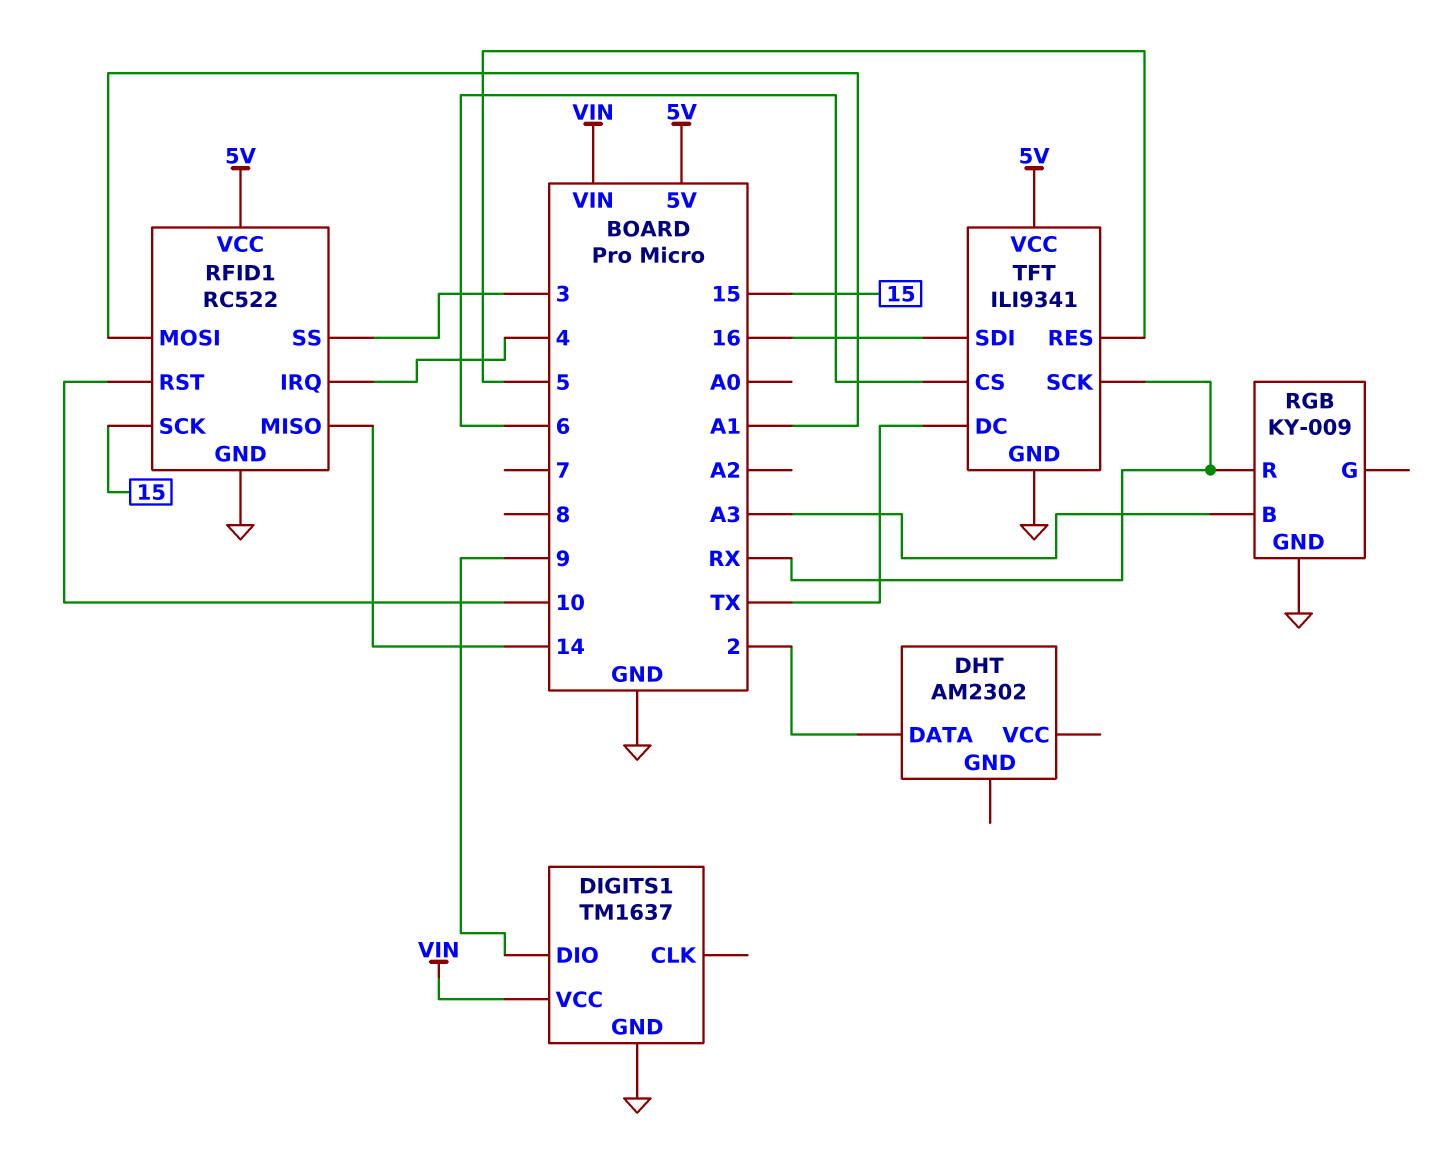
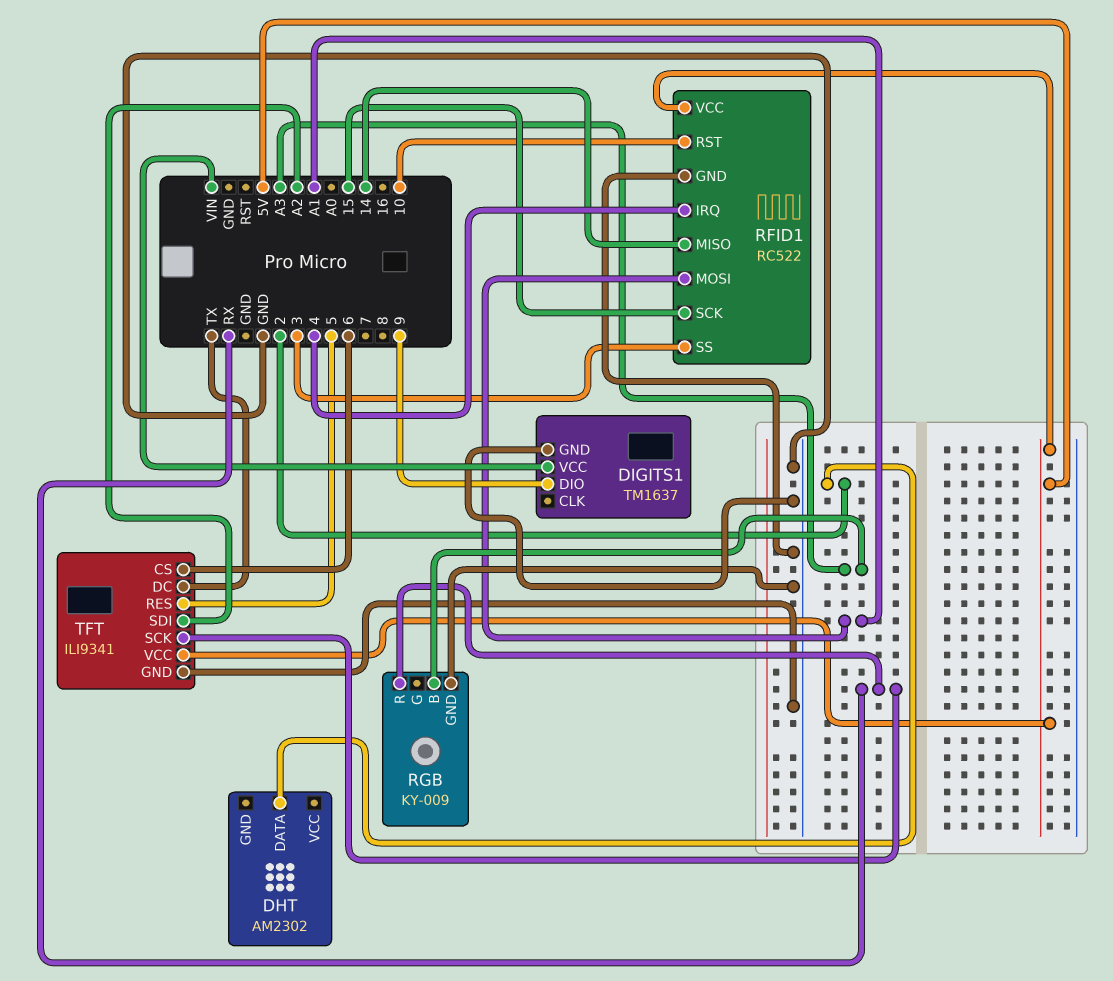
TFT pin SDI: 16 -> A2

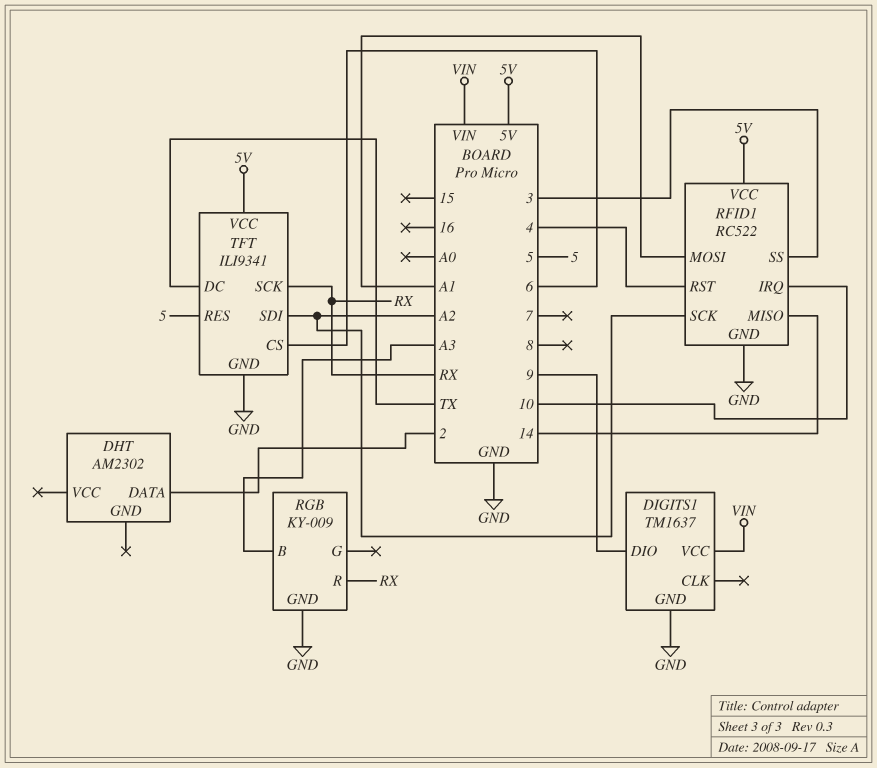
RFID1 pin IRQ: 4 -> 10
RFID1 pin RST: 10 -> 4
RFID1 pin SCK: 15 -> A2

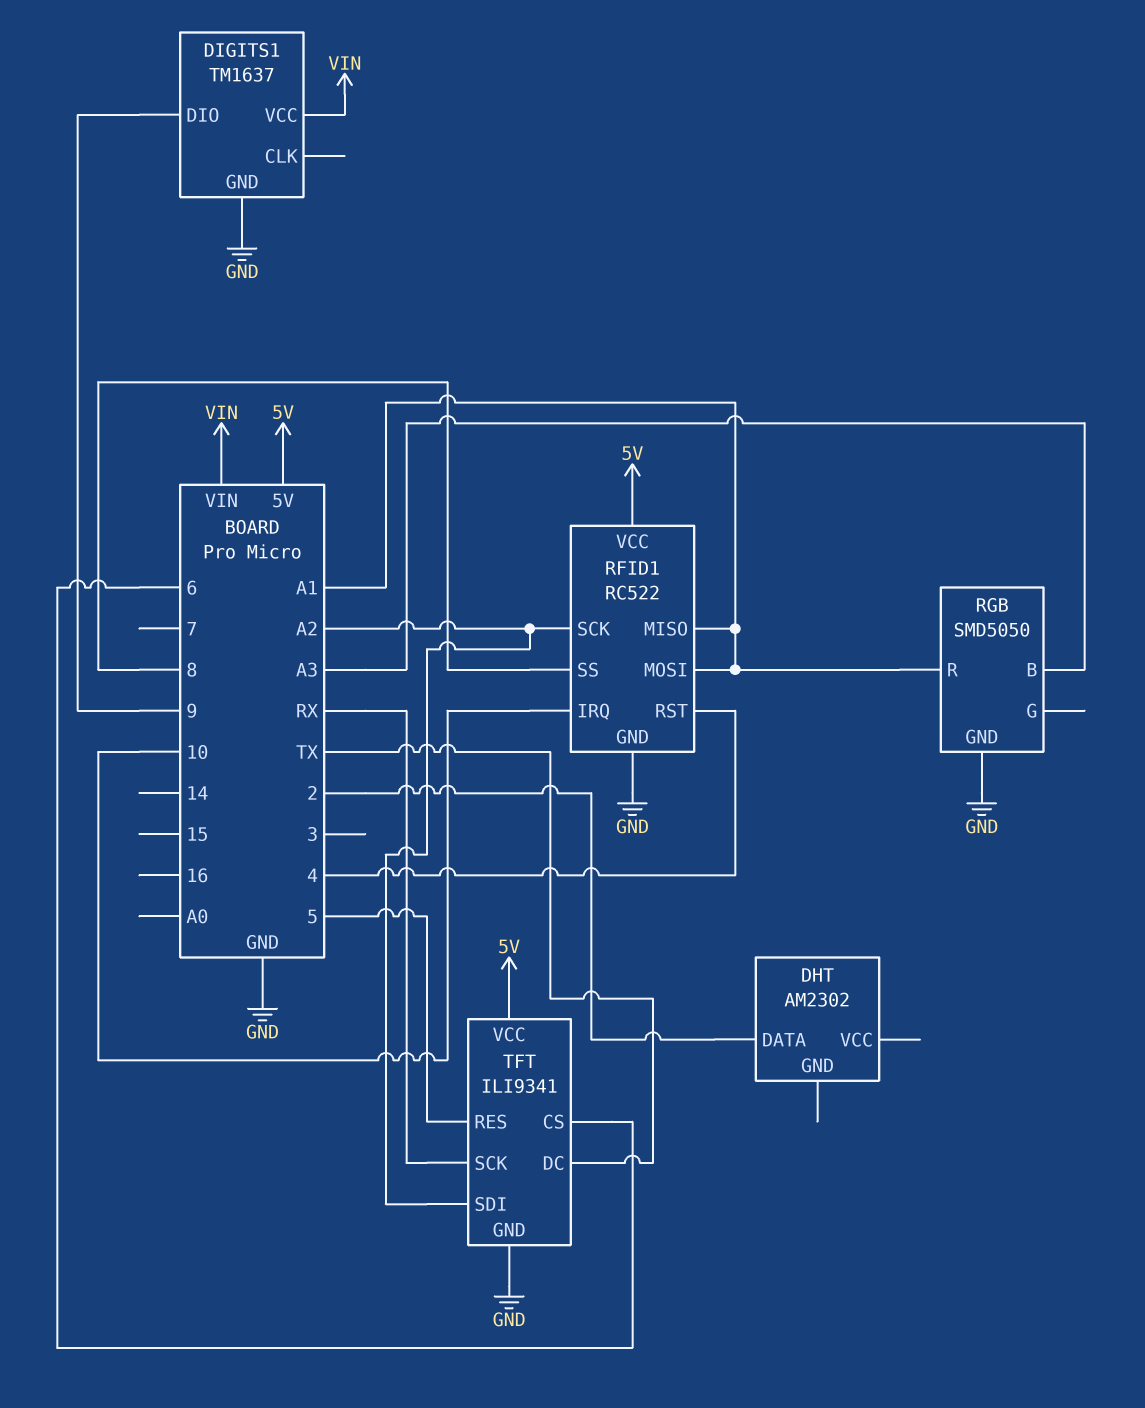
RFID1 pin MISO: 14 -> A1
RFID1 pin SS: 3 -> 8
RGB: KY-009 -> SMD5050
RGB pin R: RX -> A1

